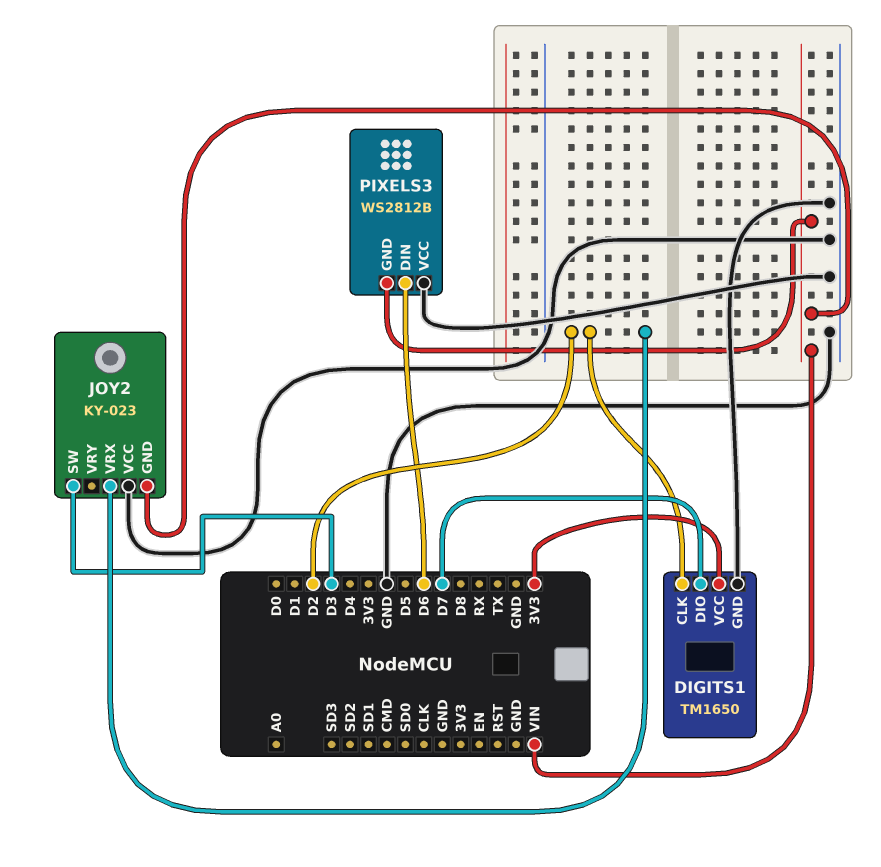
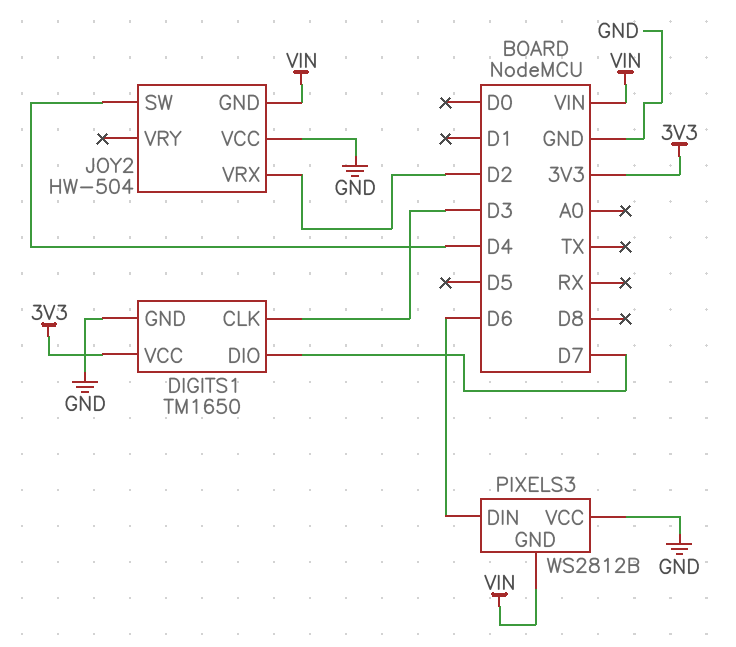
DIGITS1 pin CLK: D2 -> D3
JOY2: KY-023 -> HW-504
JOY2 pin SW: D3 -> D4

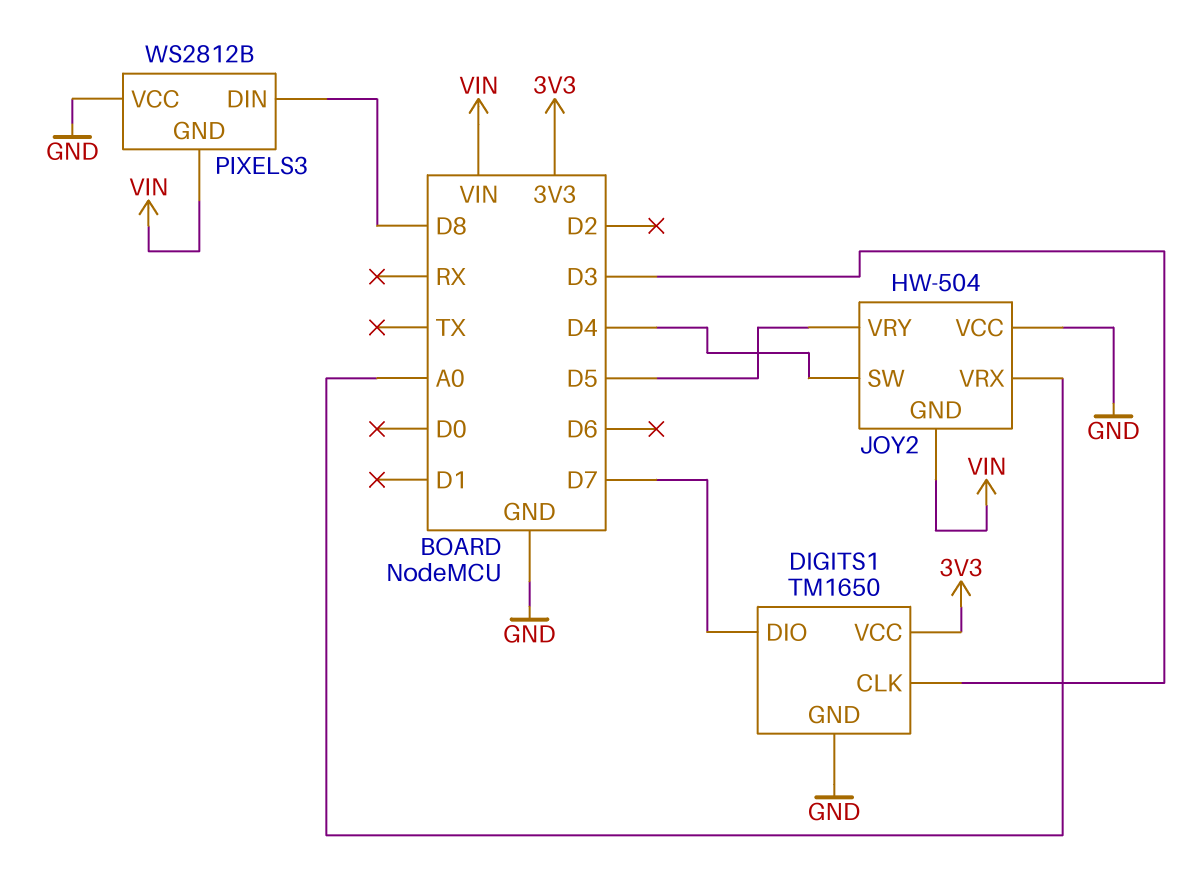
JOY2 pin VRX: D2 -> A0
JOY2 pin VRY: none -> D5
PIXELS3 pin DIN: D6 -> D8

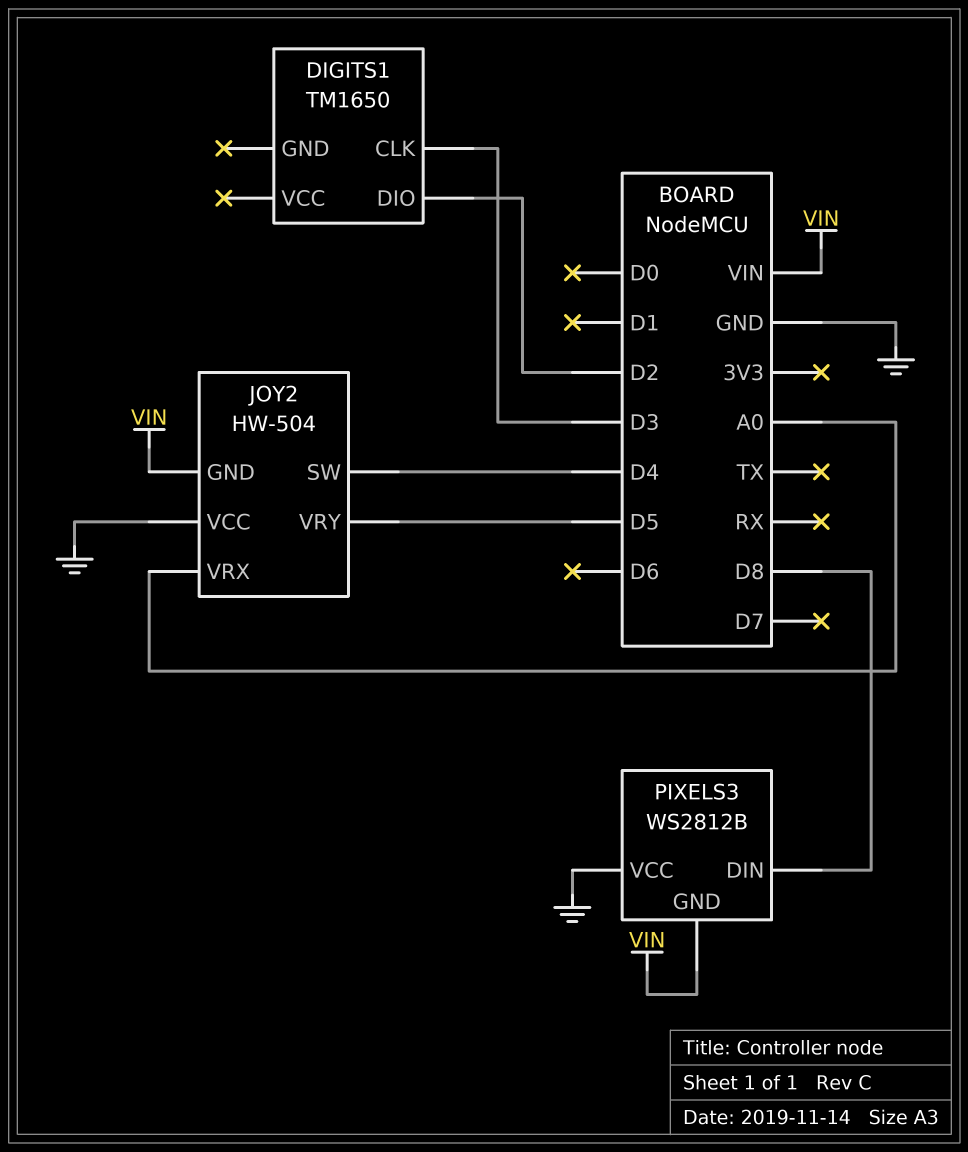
DIGITS1 pin DIO: D7 -> D2
DIGITS1 pin GND: GND -> none
DIGITS1 pin VCC: 3V3 -> none

